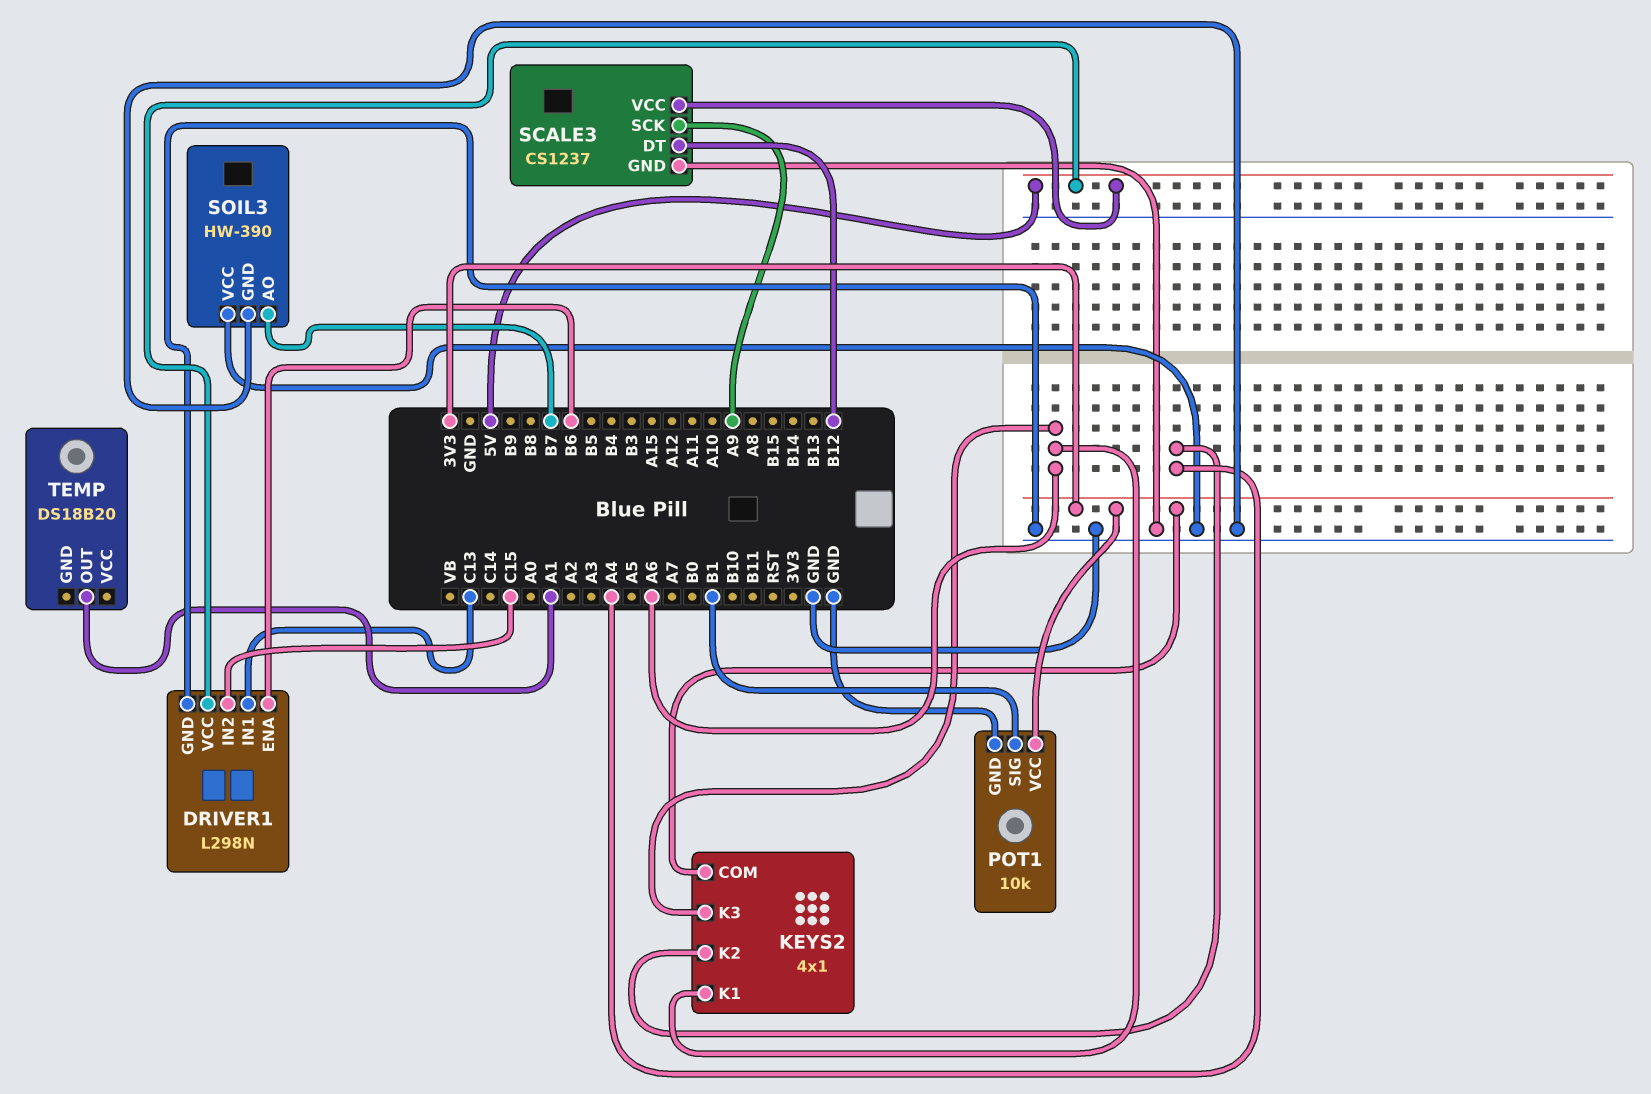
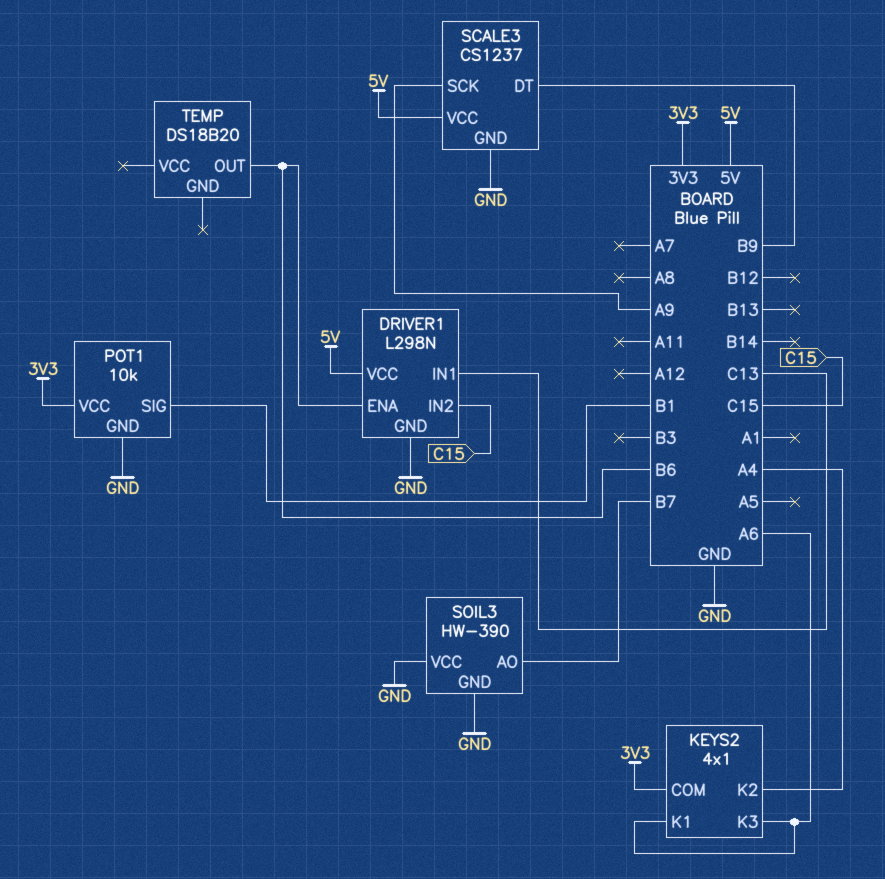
SCALE3 pin DT: B12 -> B9
TEMP pin OUT: A1 -> B6

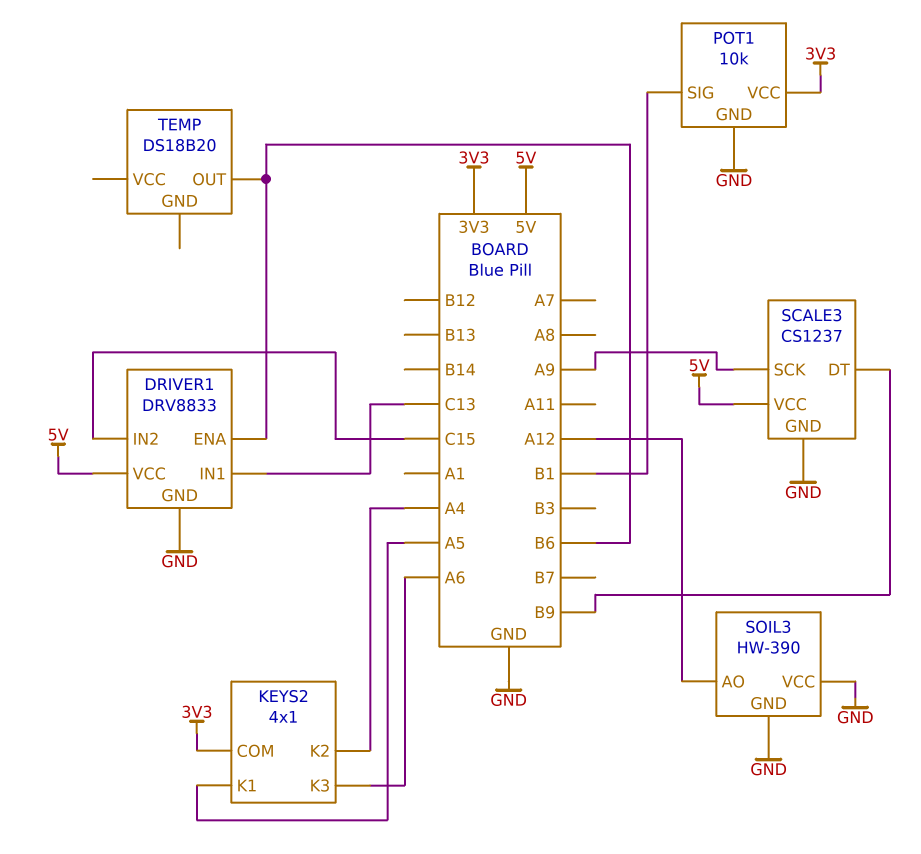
DRIVER1: L298N -> DRV8833
KEYS2 pin K1: A6 -> A5
SOIL3 pin AO: B7 -> A12

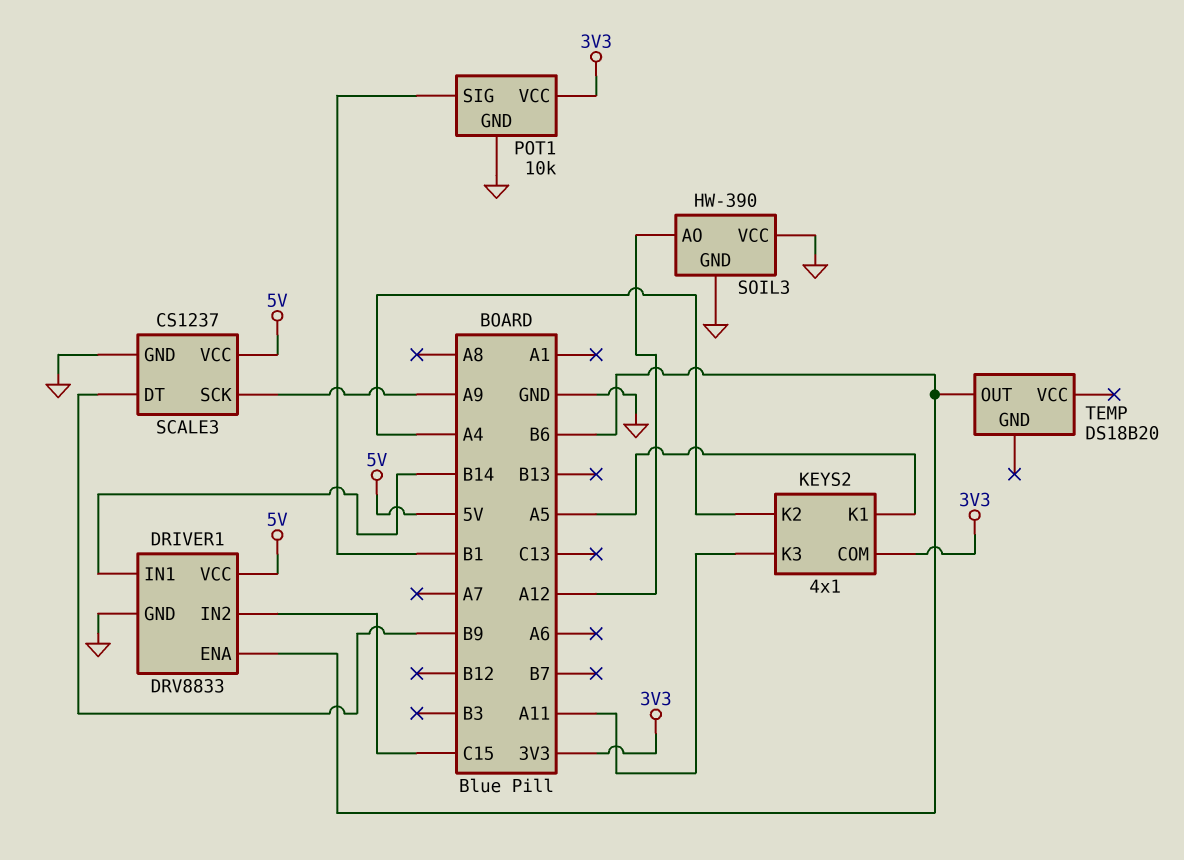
DRIVER1 pin IN1: C13 -> B14
KEYS2 pin K3: A6 -> A11

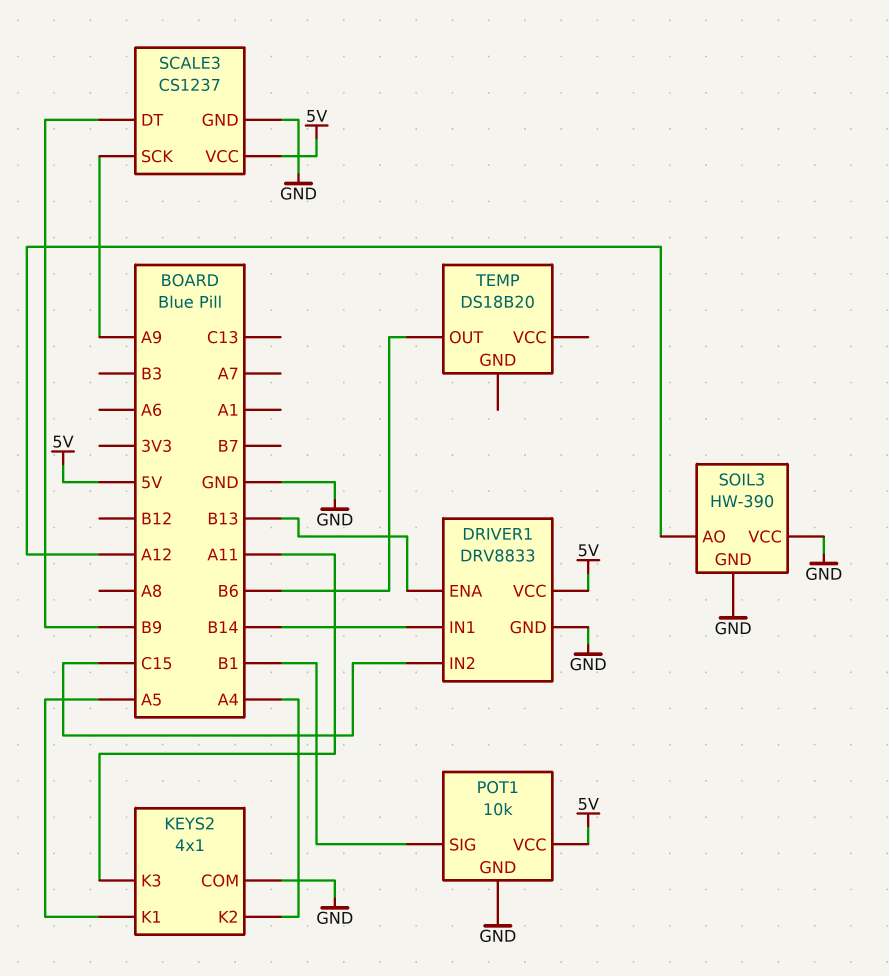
DRIVER1 pin ENA: B6 -> B13
KEYS2 pin COM: 3V3 -> GND
POT1 pin VCC: 3V3 -> 5V

